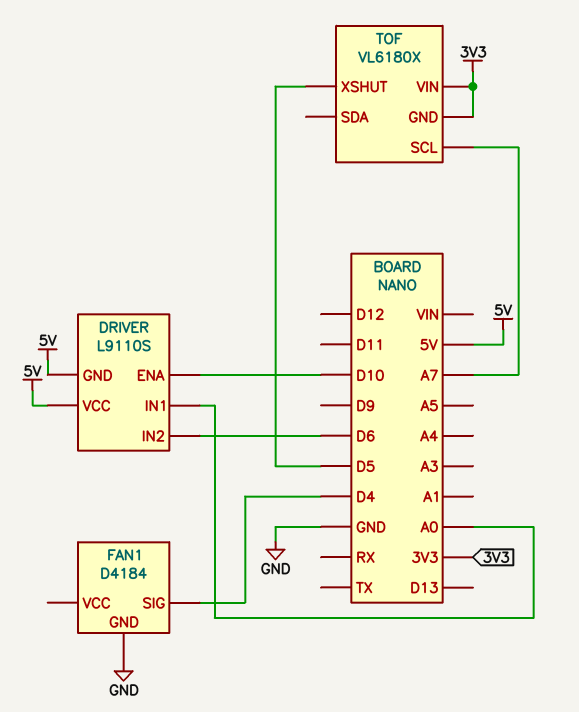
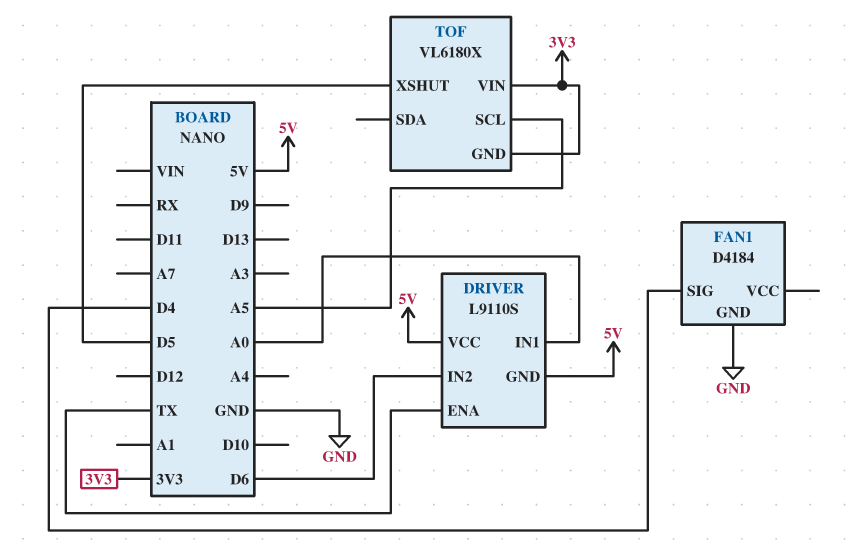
DRIVER pin ENA: D10 -> TX
TOF pin SCL: A7 -> A5

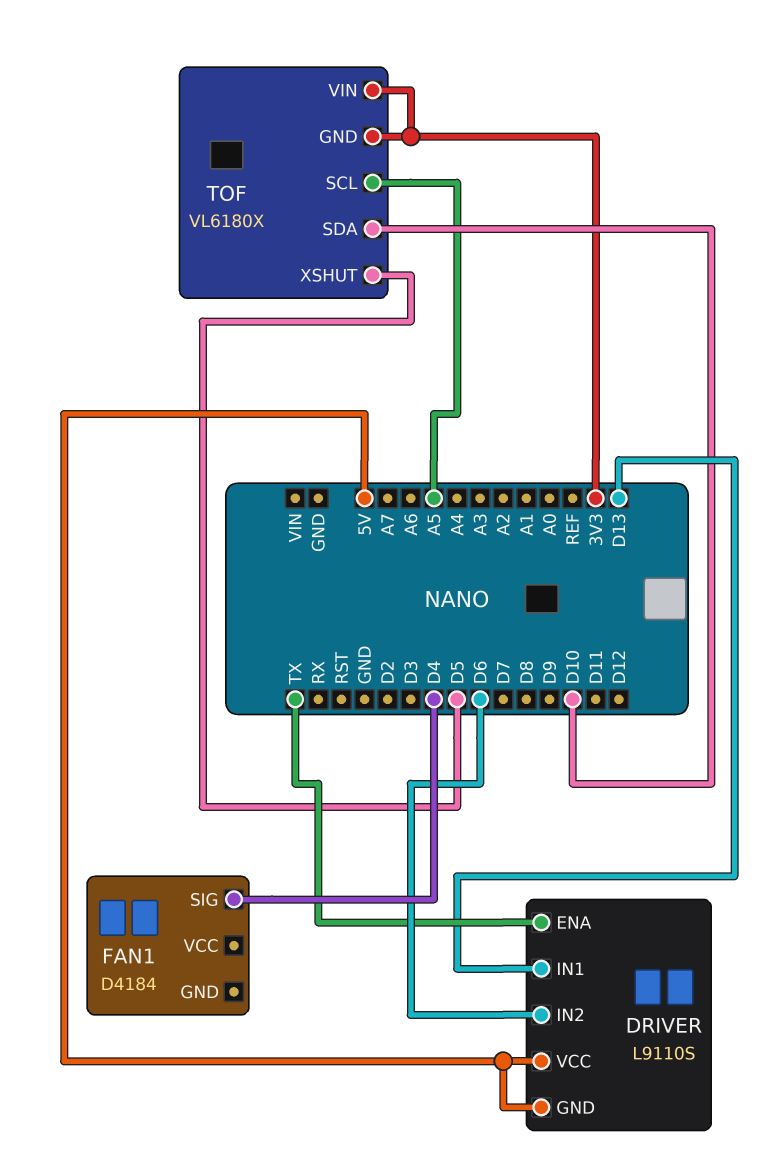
DRIVER pin IN1: A0 -> D13
FAN1 pin GND: GND -> none
TOF pin SDA: none -> D10

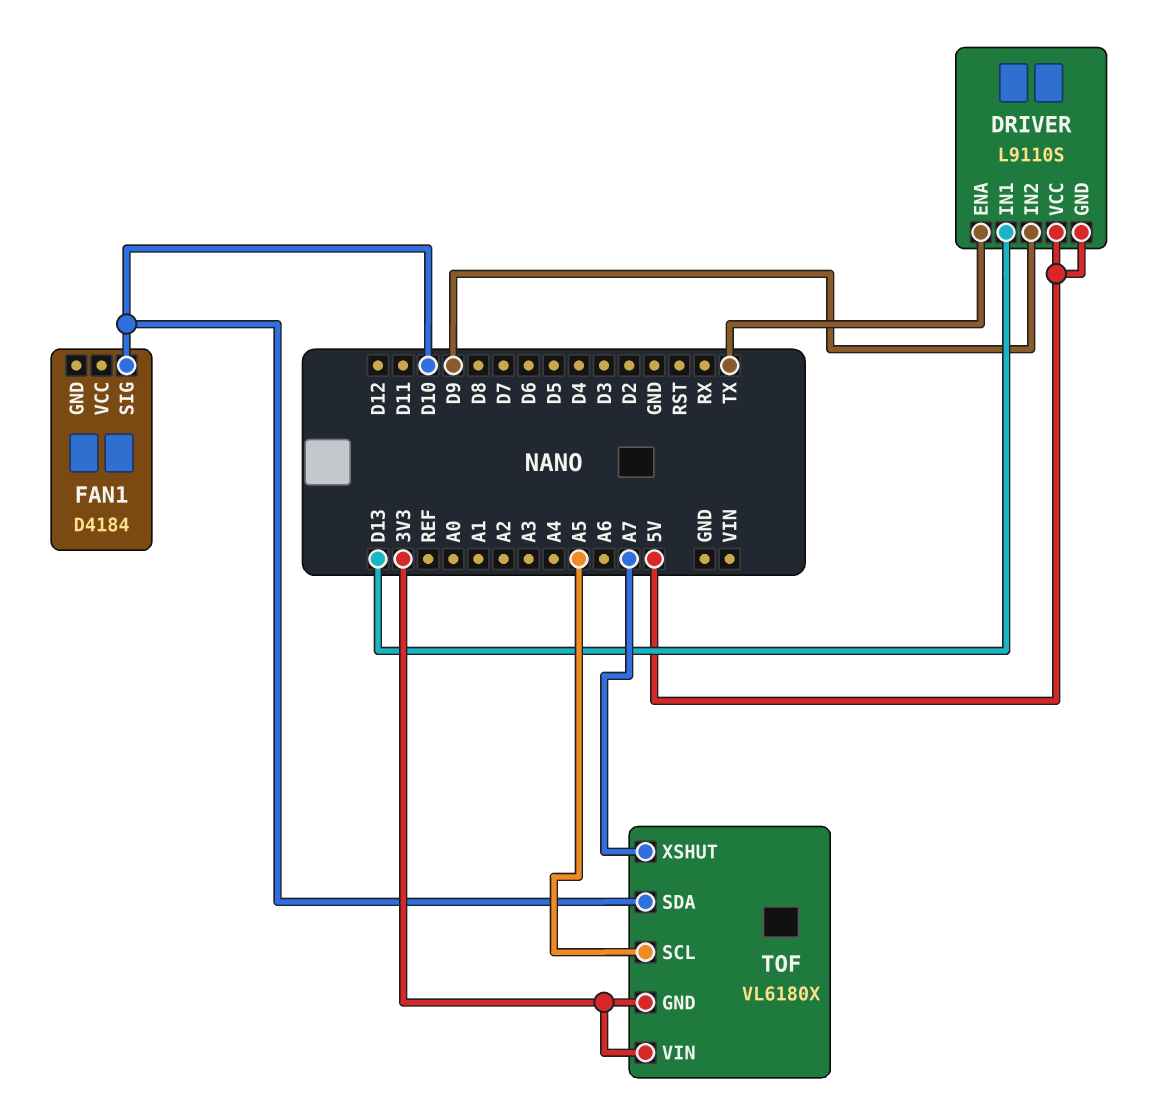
DRIVER pin IN2: D6 -> D9
FAN1 pin SIG: D4 -> D10
TOF pin XSHUT: D5 -> A7

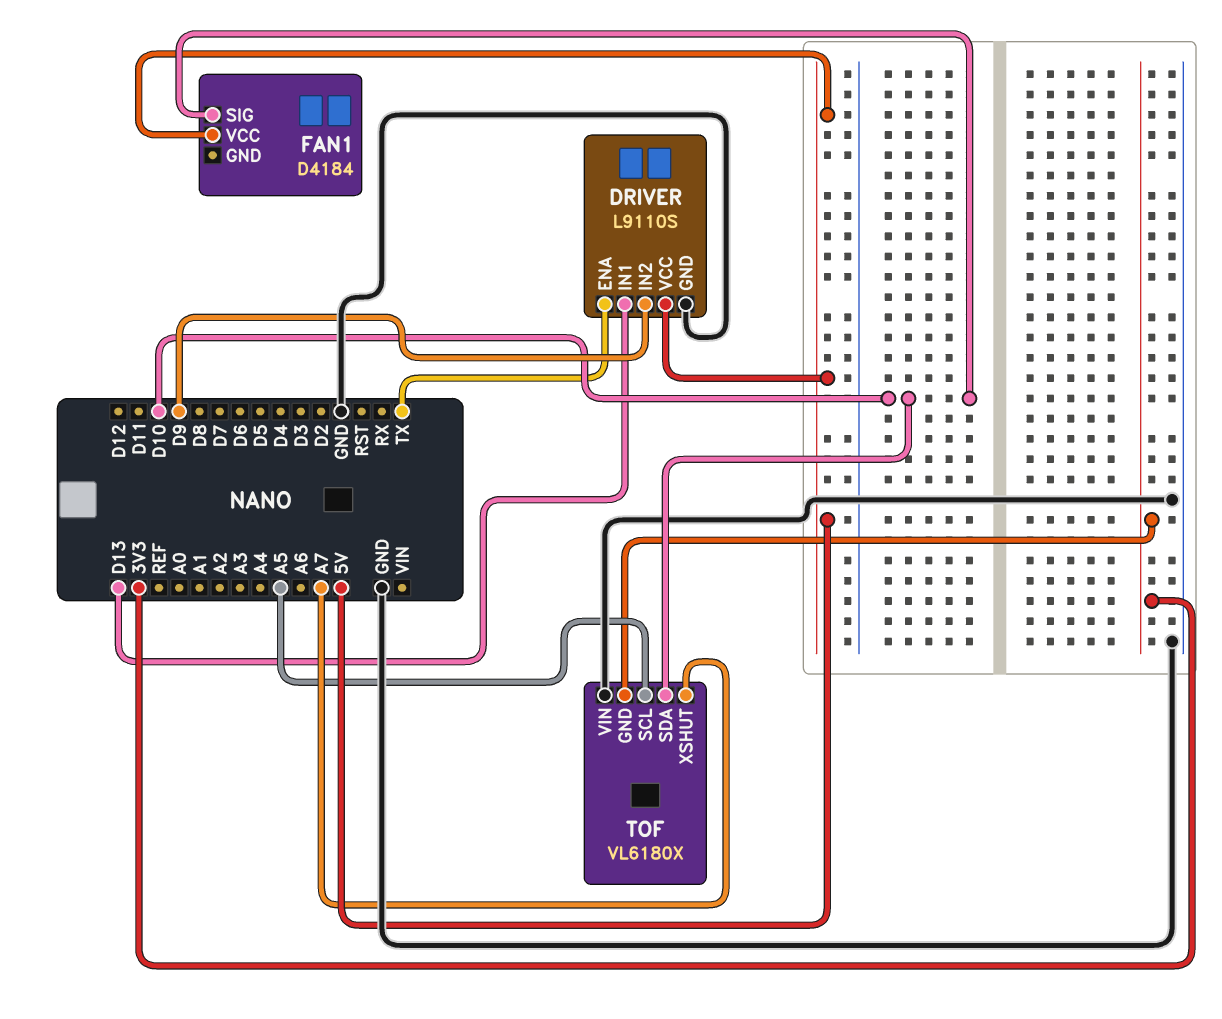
DRIVER pin GND: 5V -> GND
FAN1 pin VCC: none -> 5V
TOF pin VIN: 3V3 -> GND

